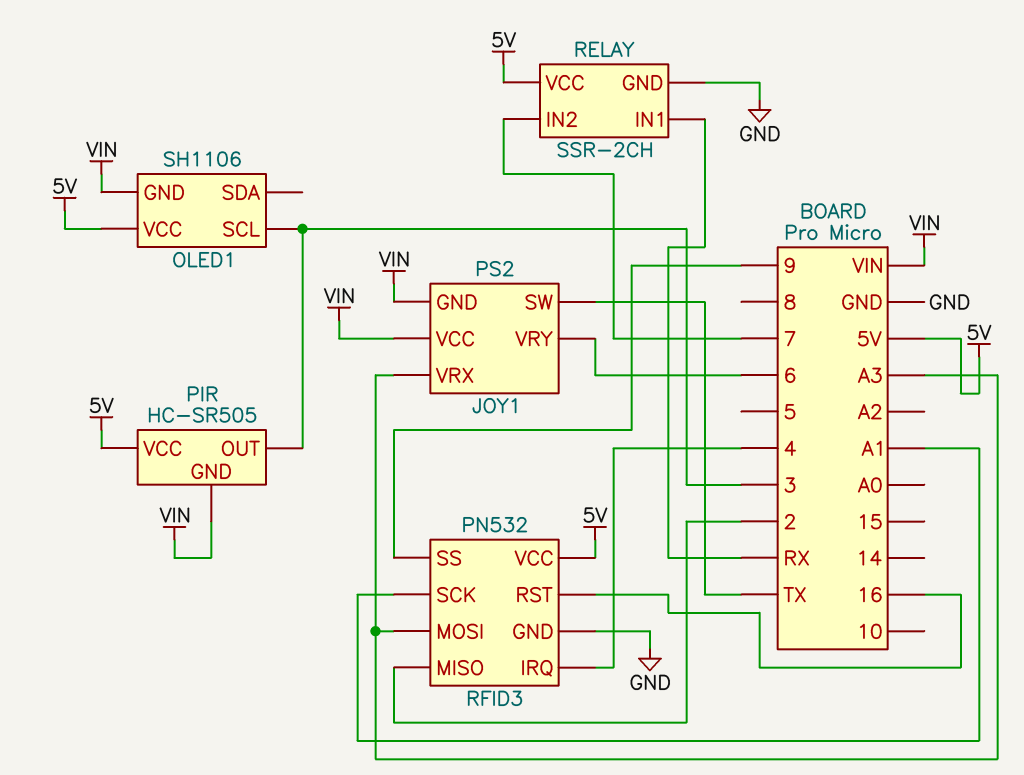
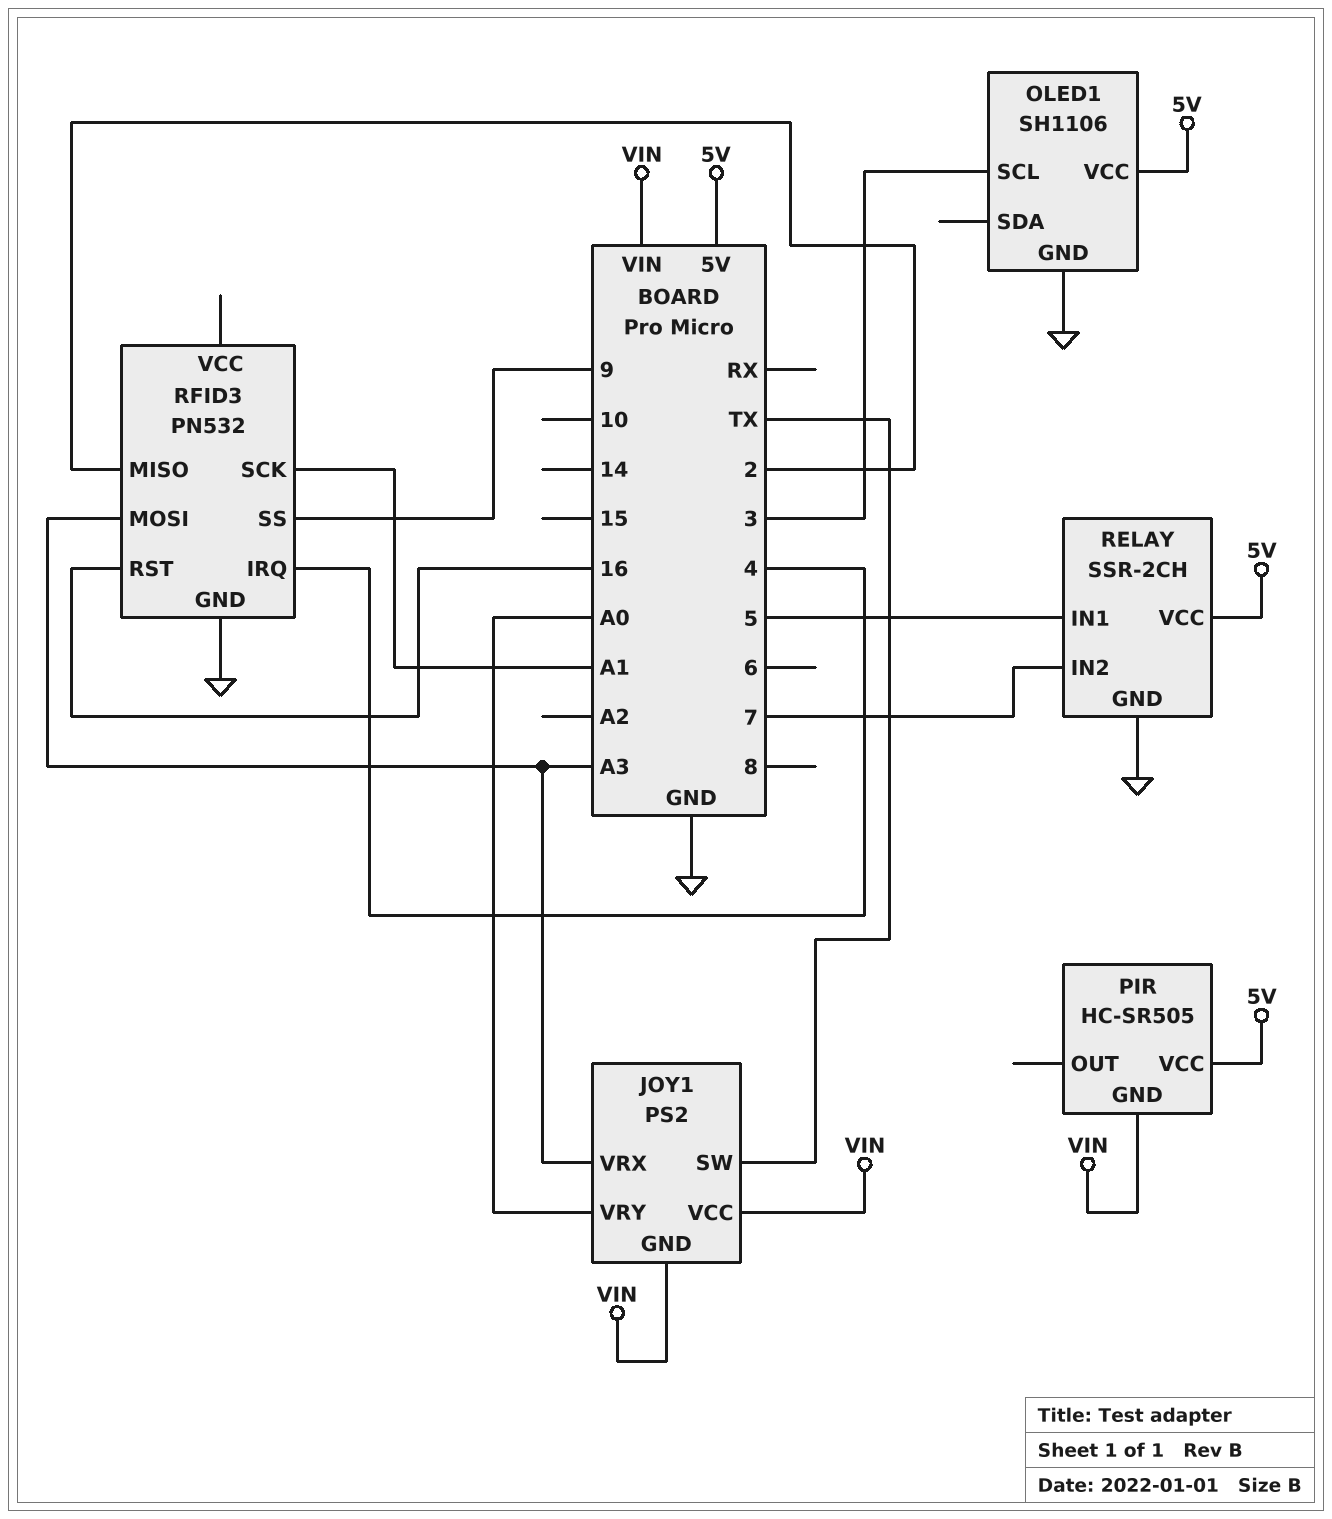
JOY1 pin VRY: 6 -> A0
OLED1 pin GND: VIN -> GND
PIR pin OUT: 3 -> none
RELAY pin IN1: RX -> 5
RFID3 pin VCC: 5V -> none

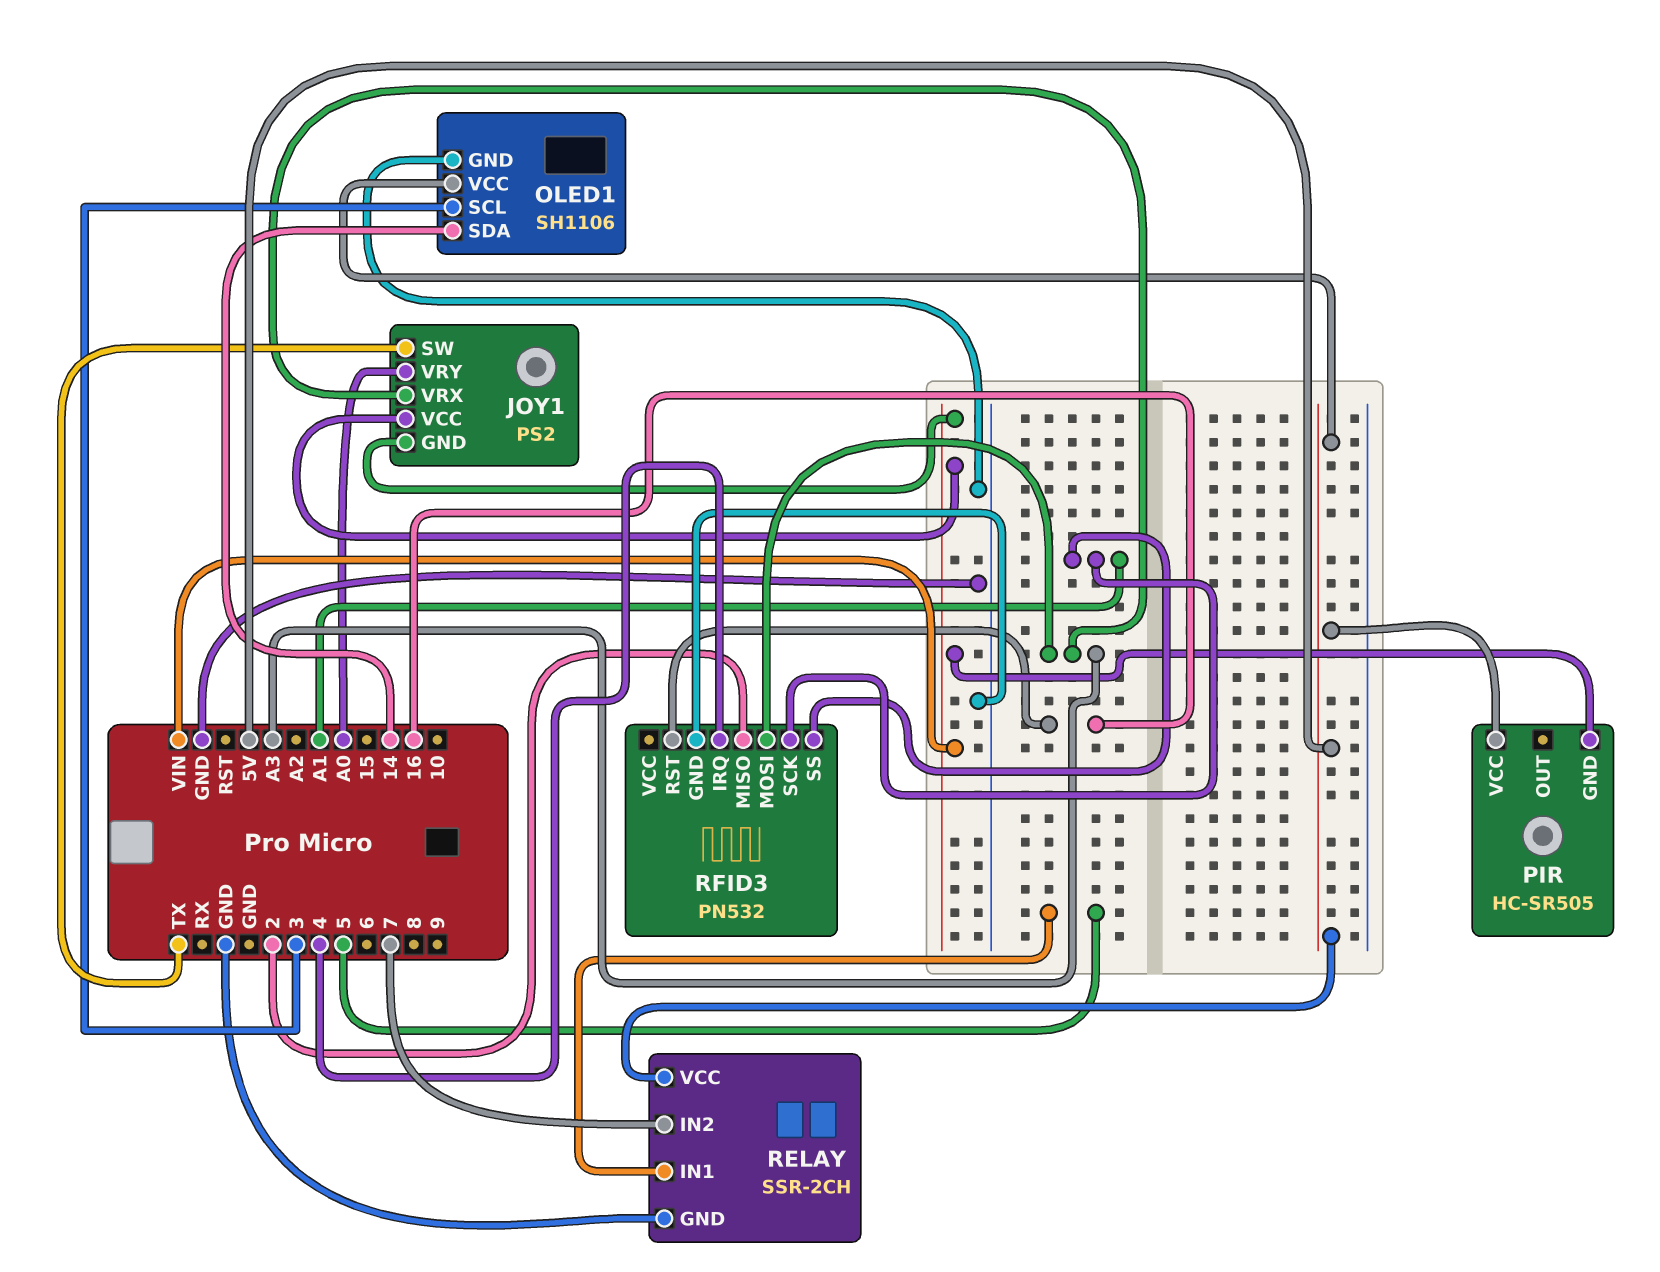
OLED1 pin SDA: none -> 14
RFID3 pin SS: 9 -> A1

